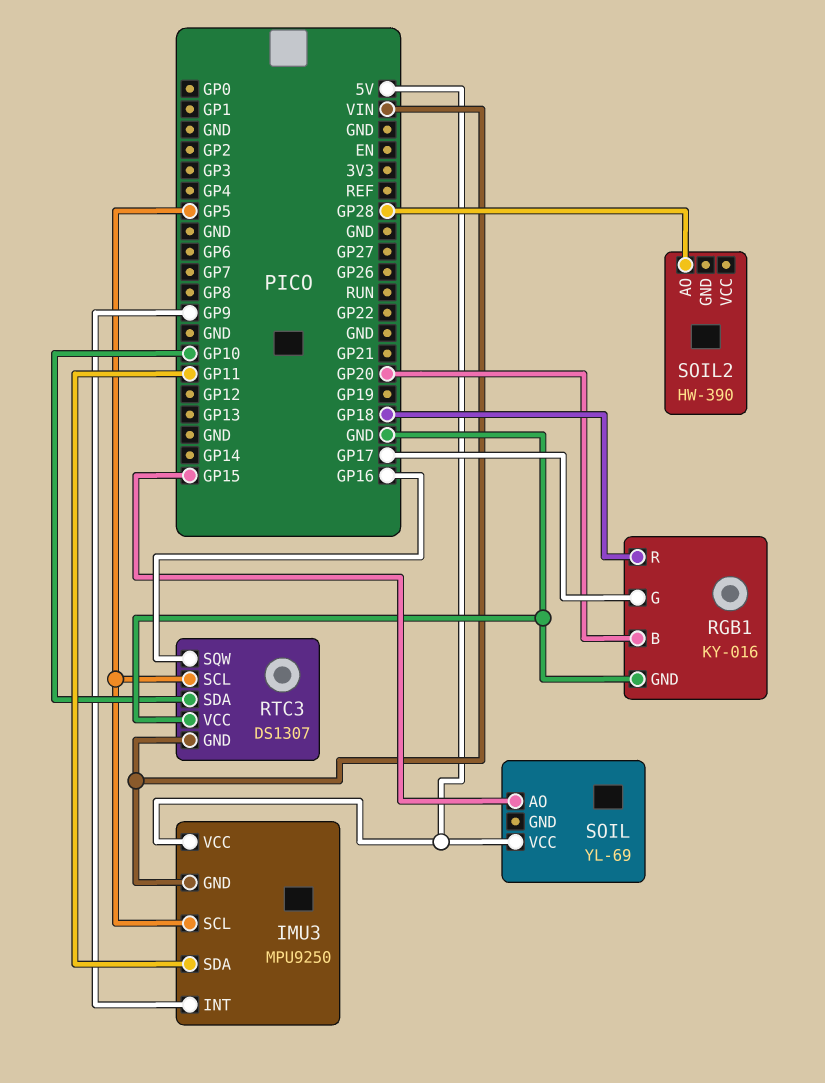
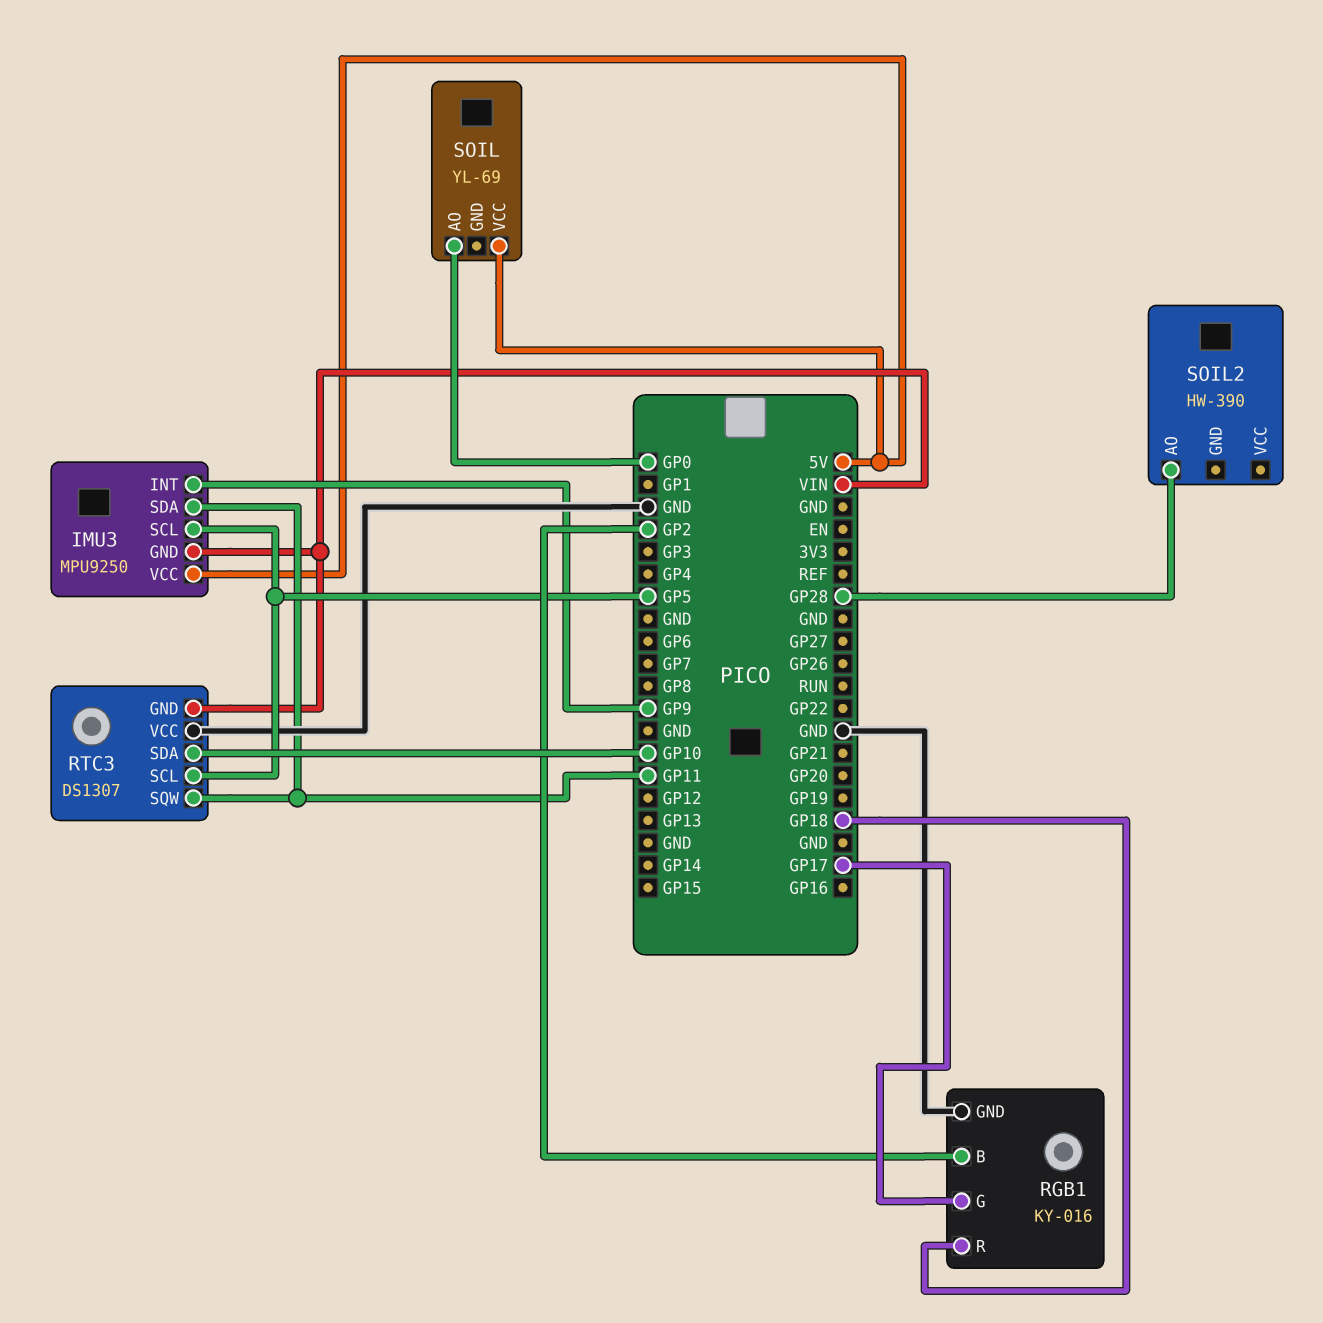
RGB1 pin B: GP20 -> GP2
RTC3 pin SQW: GP16 -> GP11
SOIL pin AO: GP15 -> GP0

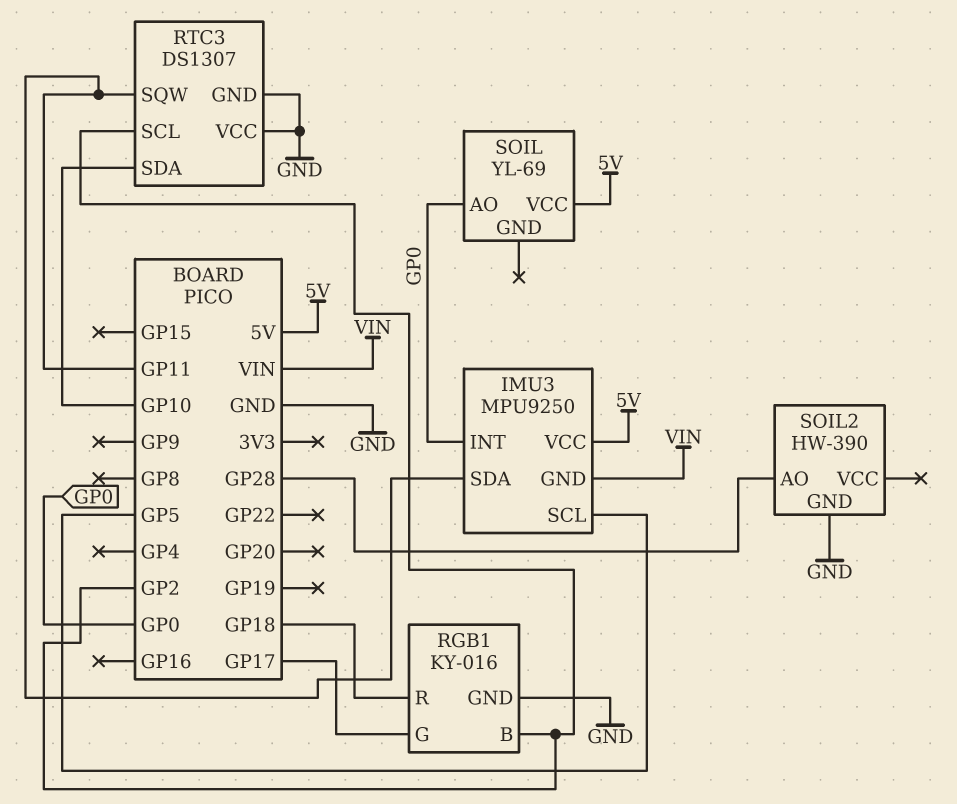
IMU3 pin INT: GP9 -> GP0
RTC3 pin GND: VIN -> GND
RTC3 pin SCL: GP5 -> GP2
SOIL2 pin GND: none -> GND

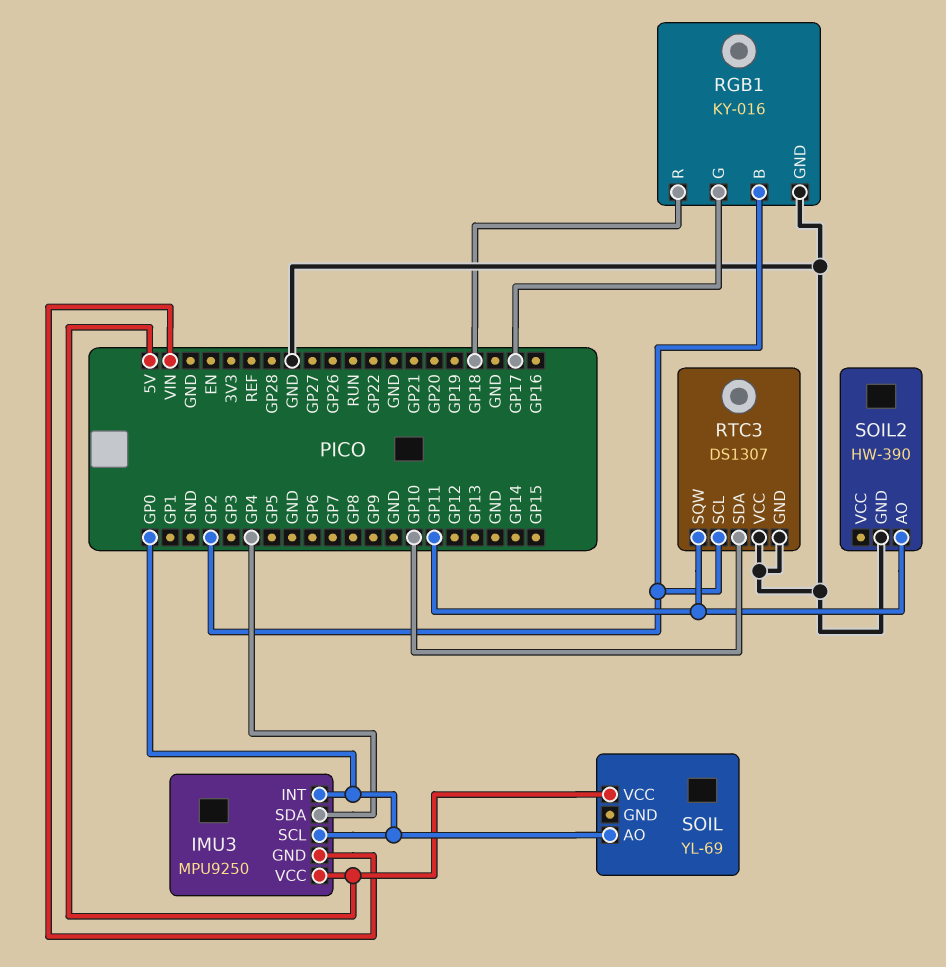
IMU3 pin SCL: GP5 -> GP0
IMU3 pin SDA: GP11 -> GP4
SOIL2 pin AO: GP28 -> GP11

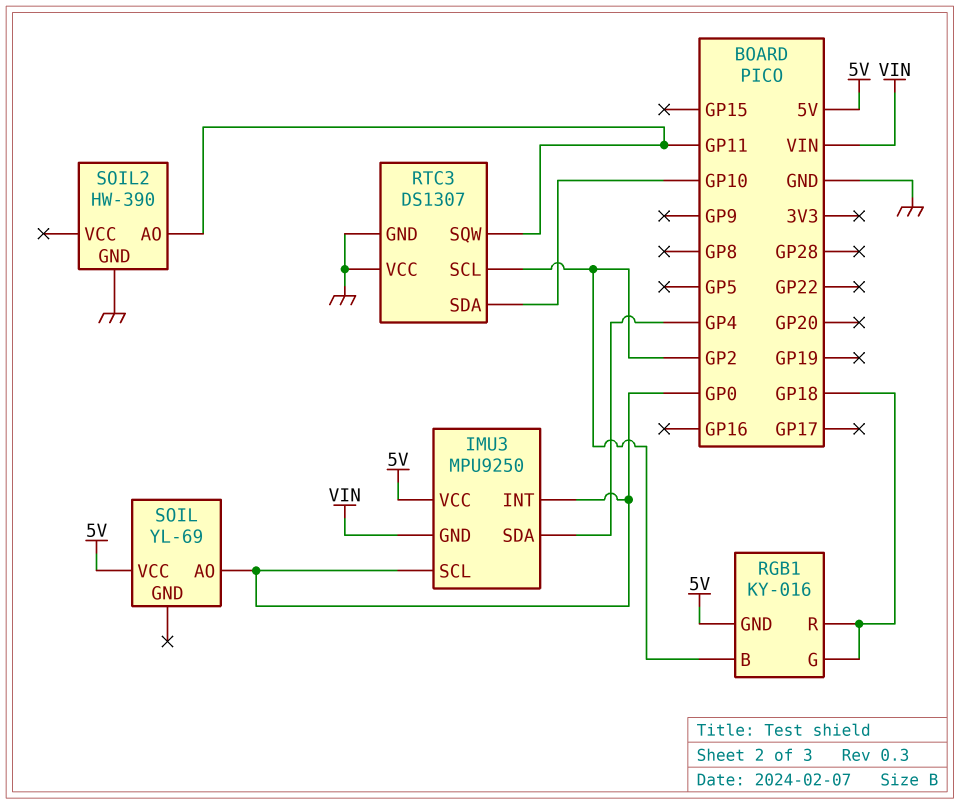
RGB1 pin G: GP17 -> GP18
RGB1 pin GND: GND -> 5V

